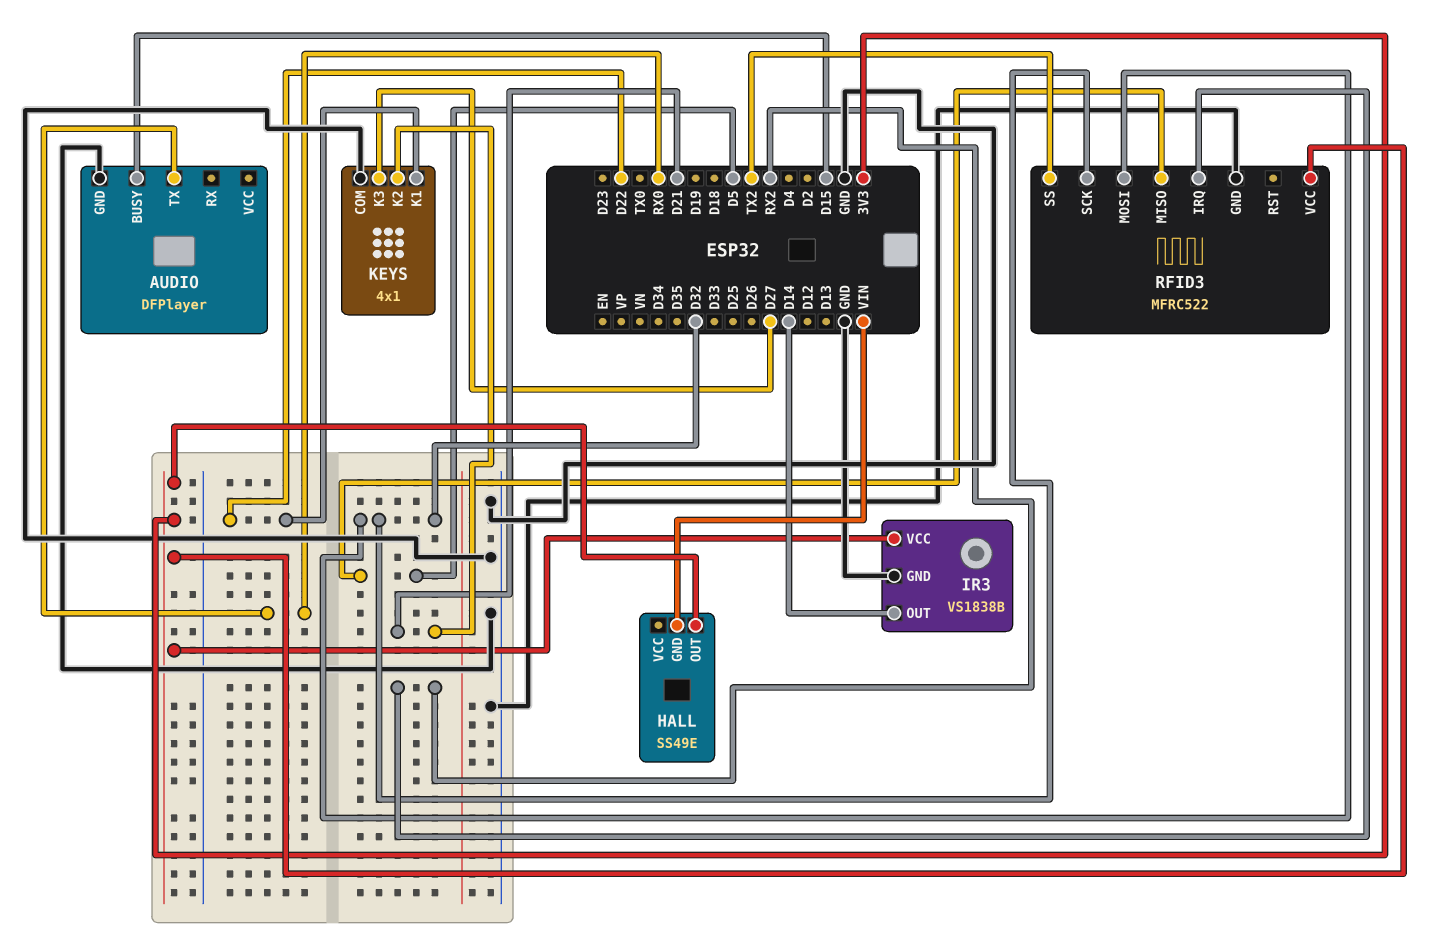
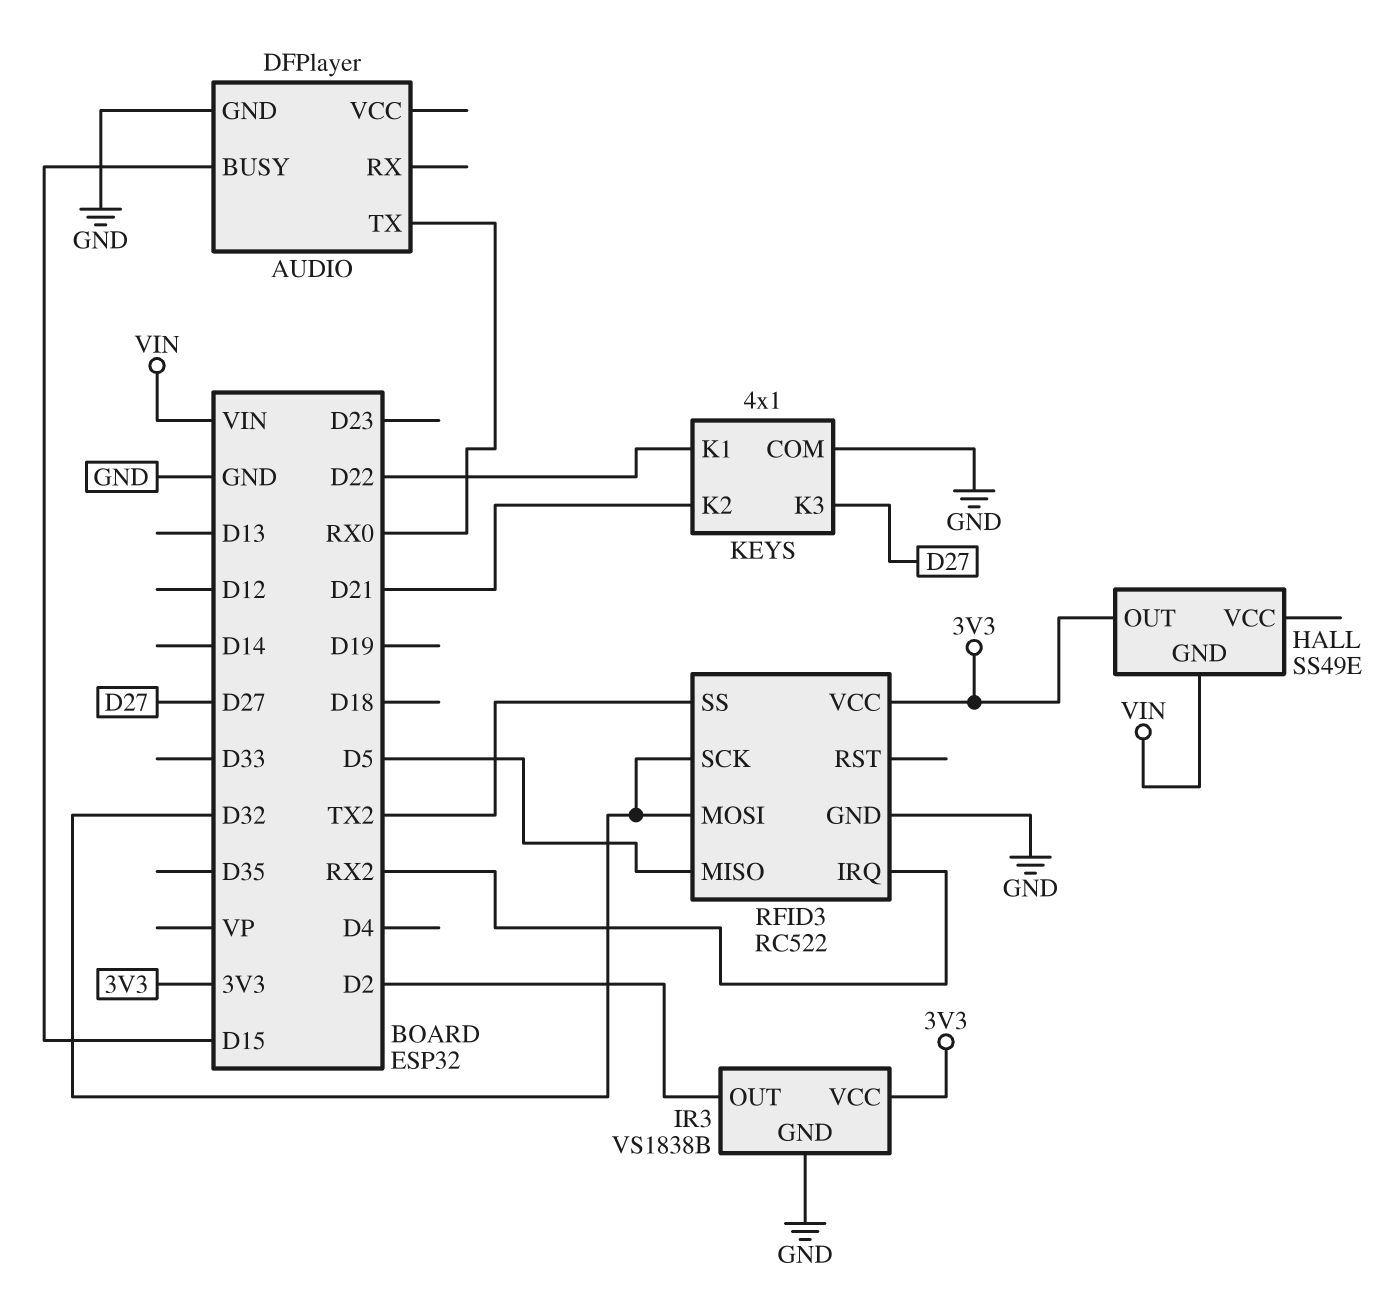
IR3 pin OUT: D14 -> D2
RFID3: MFRC522 -> RC522

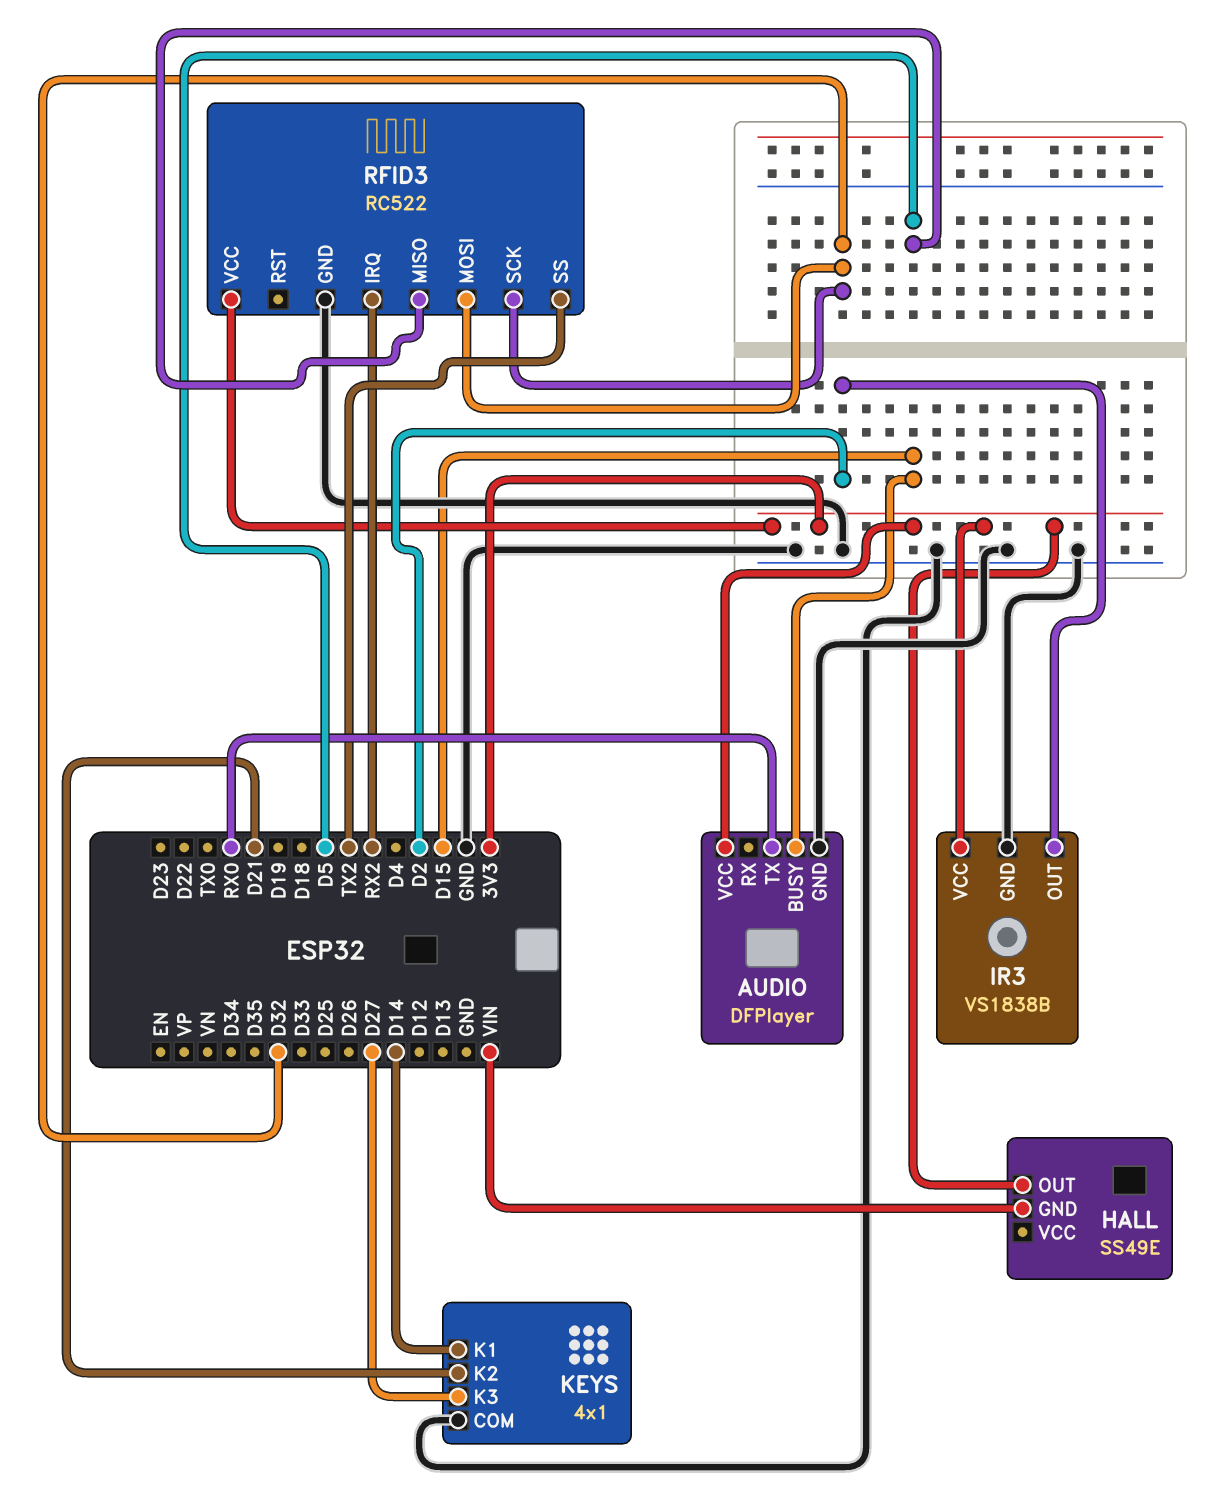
AUDIO pin VCC: none -> 3V3
KEYS pin K1: D22 -> D14

